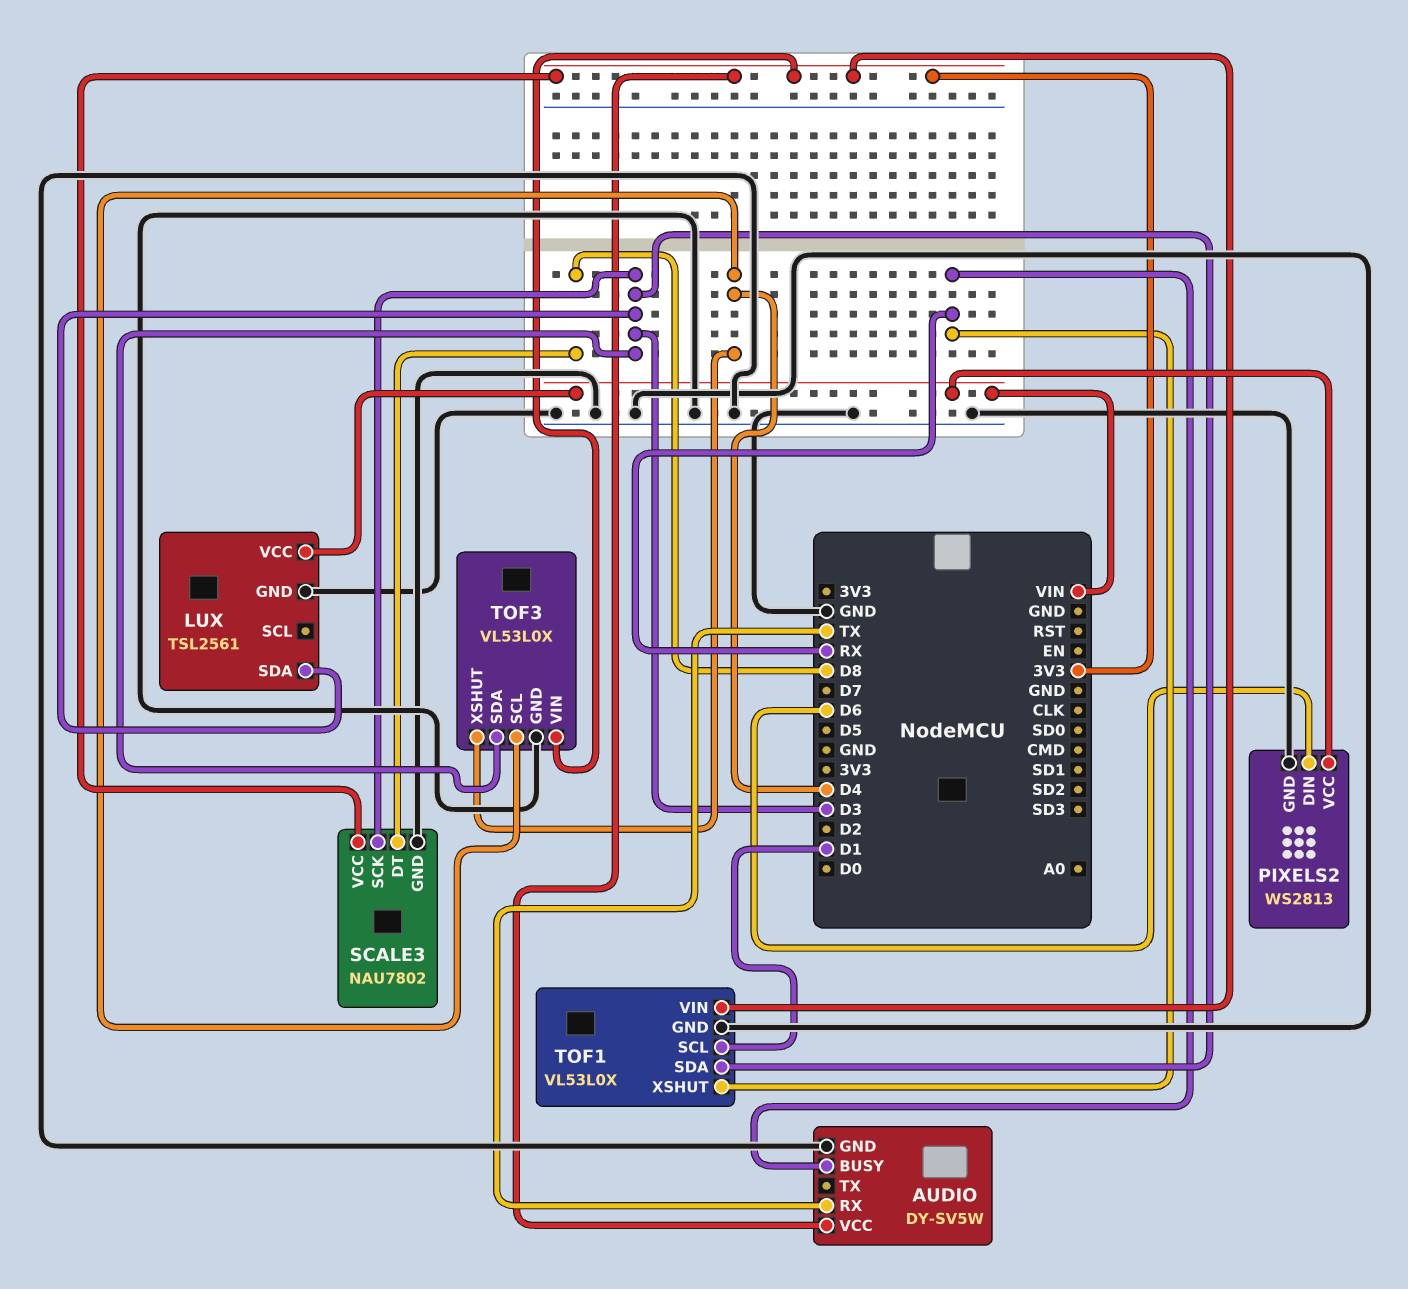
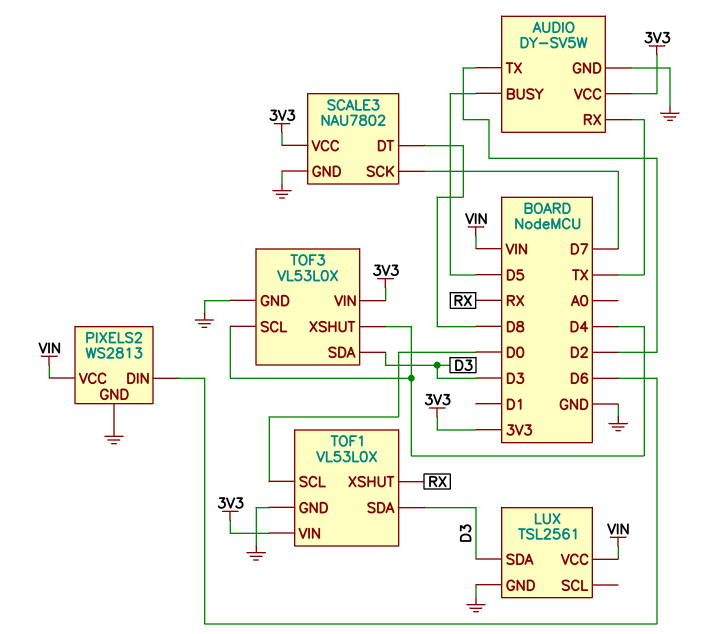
AUDIO pin BUSY: RX -> D5
AUDIO pin TX: none -> D2
SCALE3 pin SCK: D3 -> D7
TOF1 pin SCL: D1 -> D0

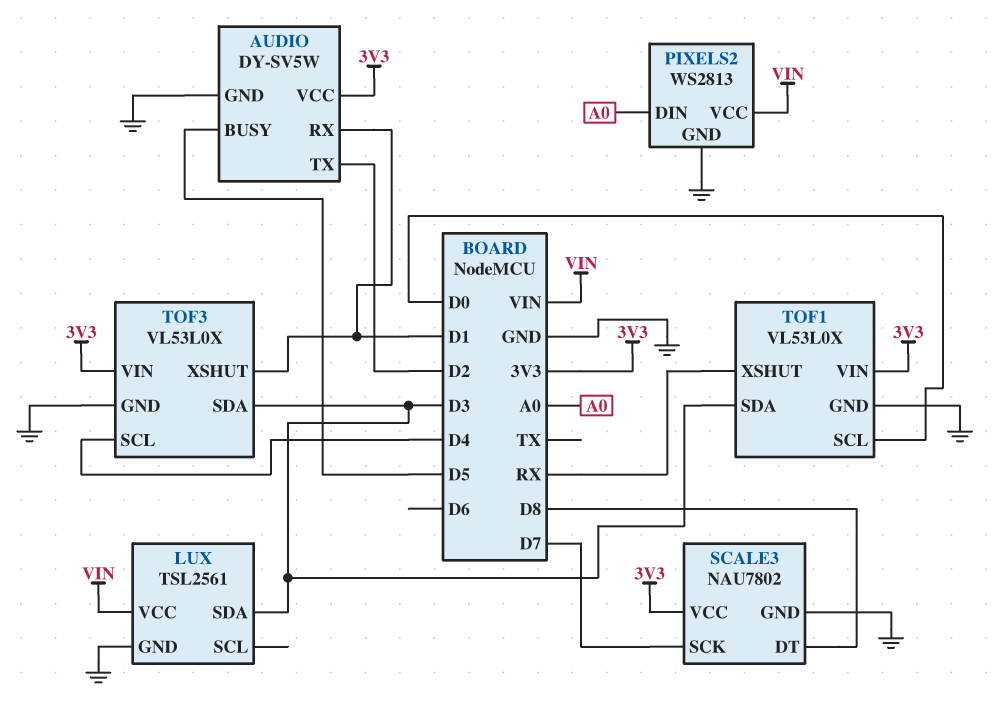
AUDIO pin RX: TX -> D1
PIXELS2 pin DIN: D6 -> A0
TOF3 pin XSHUT: D4 -> D1

